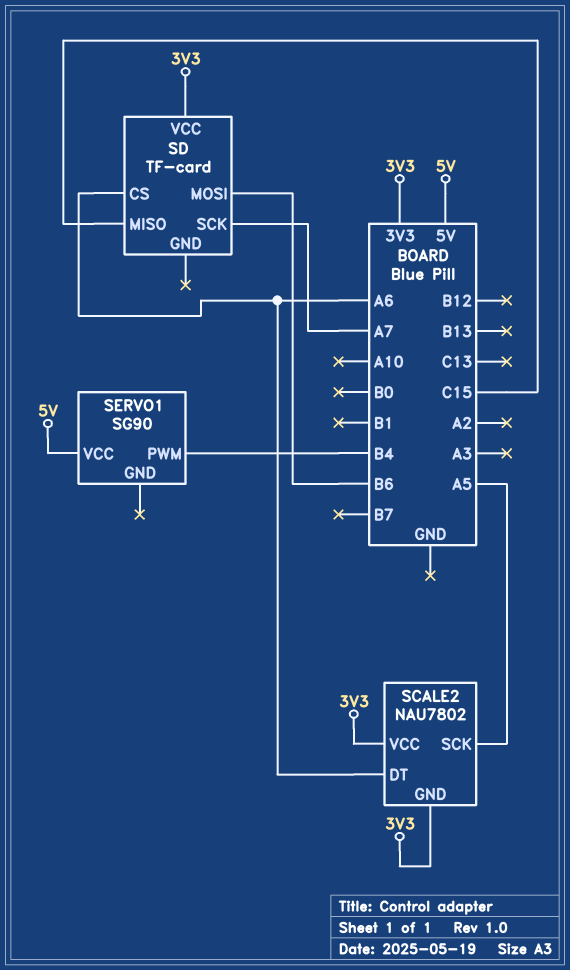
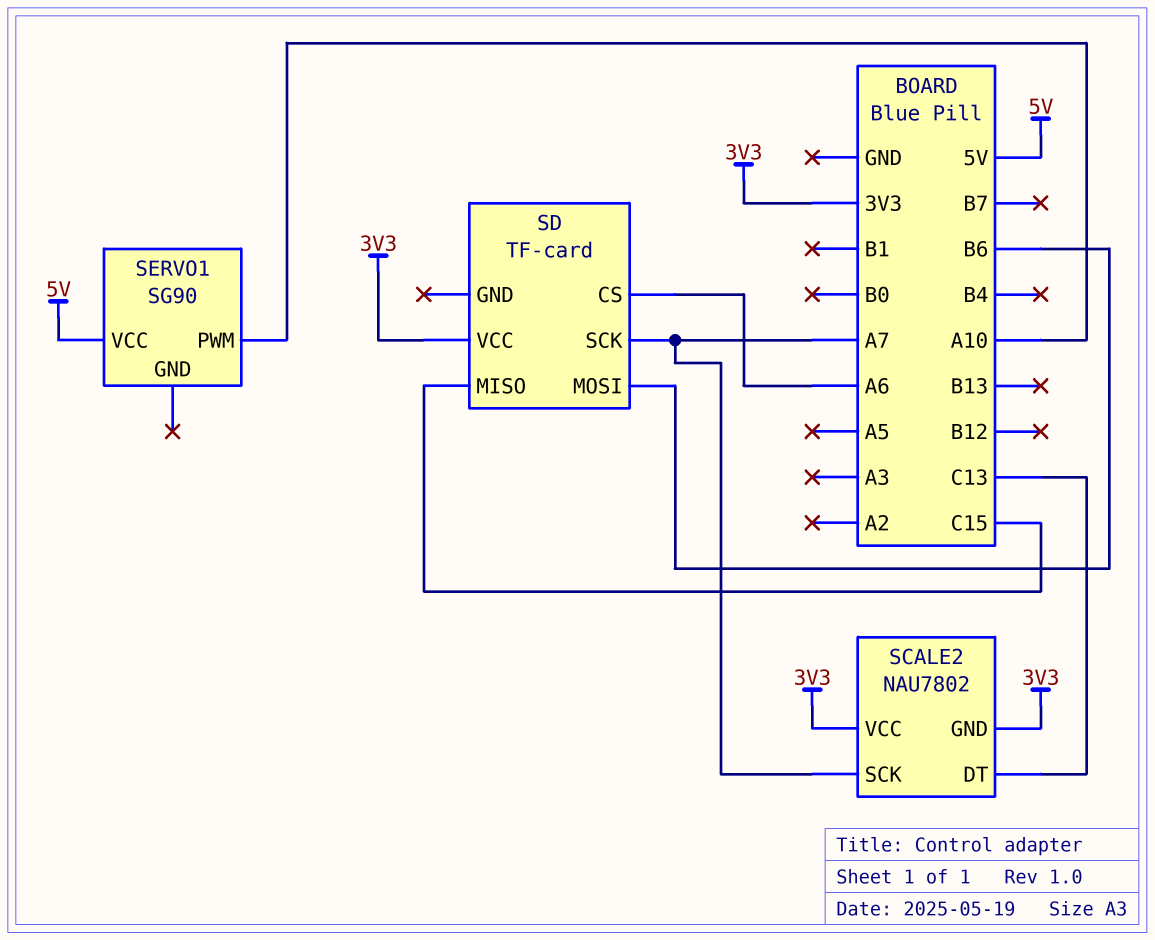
SCALE2 pin DT: A6 -> C13
SCALE2 pin SCK: A5 -> A7
SERVO1 pin PWM: B4 -> A10

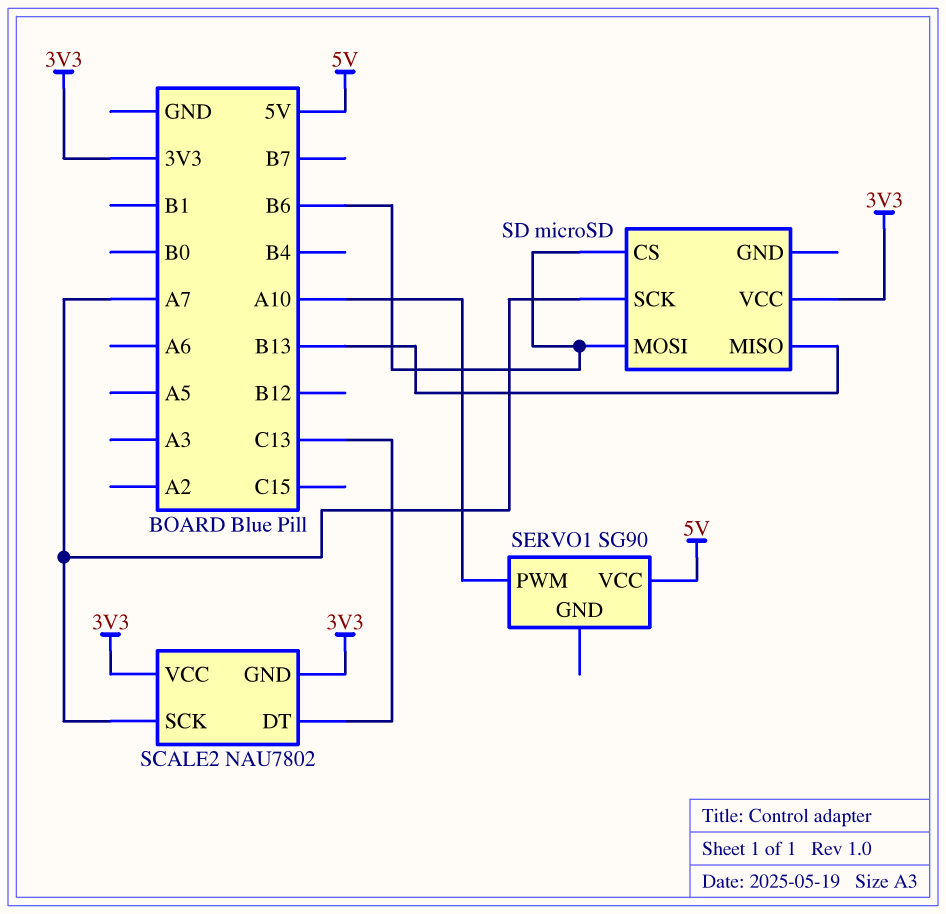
SD: TF-card -> microSD
SD pin CS: A6 -> B6
SD pin MISO: C15 -> B13

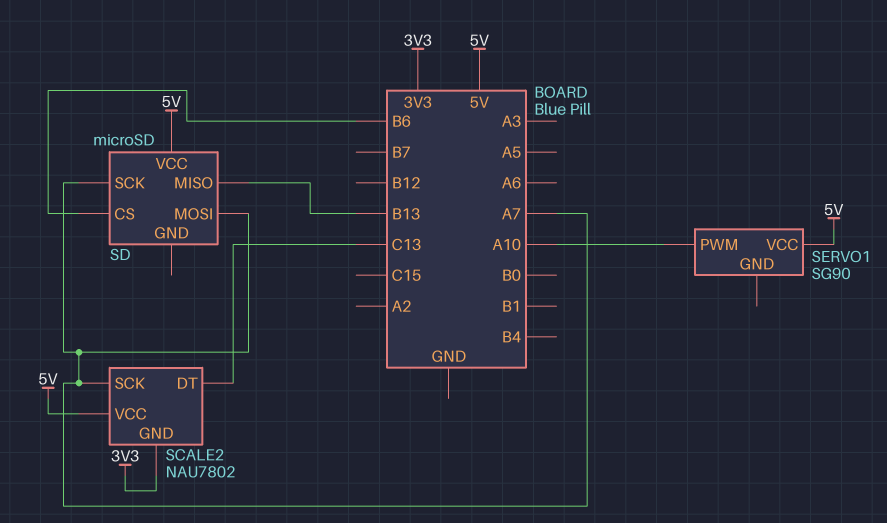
SCALE2 pin VCC: 3V3 -> 5V
SD pin MOSI: B6 -> A7
SD pin VCC: 3V3 -> 5V

